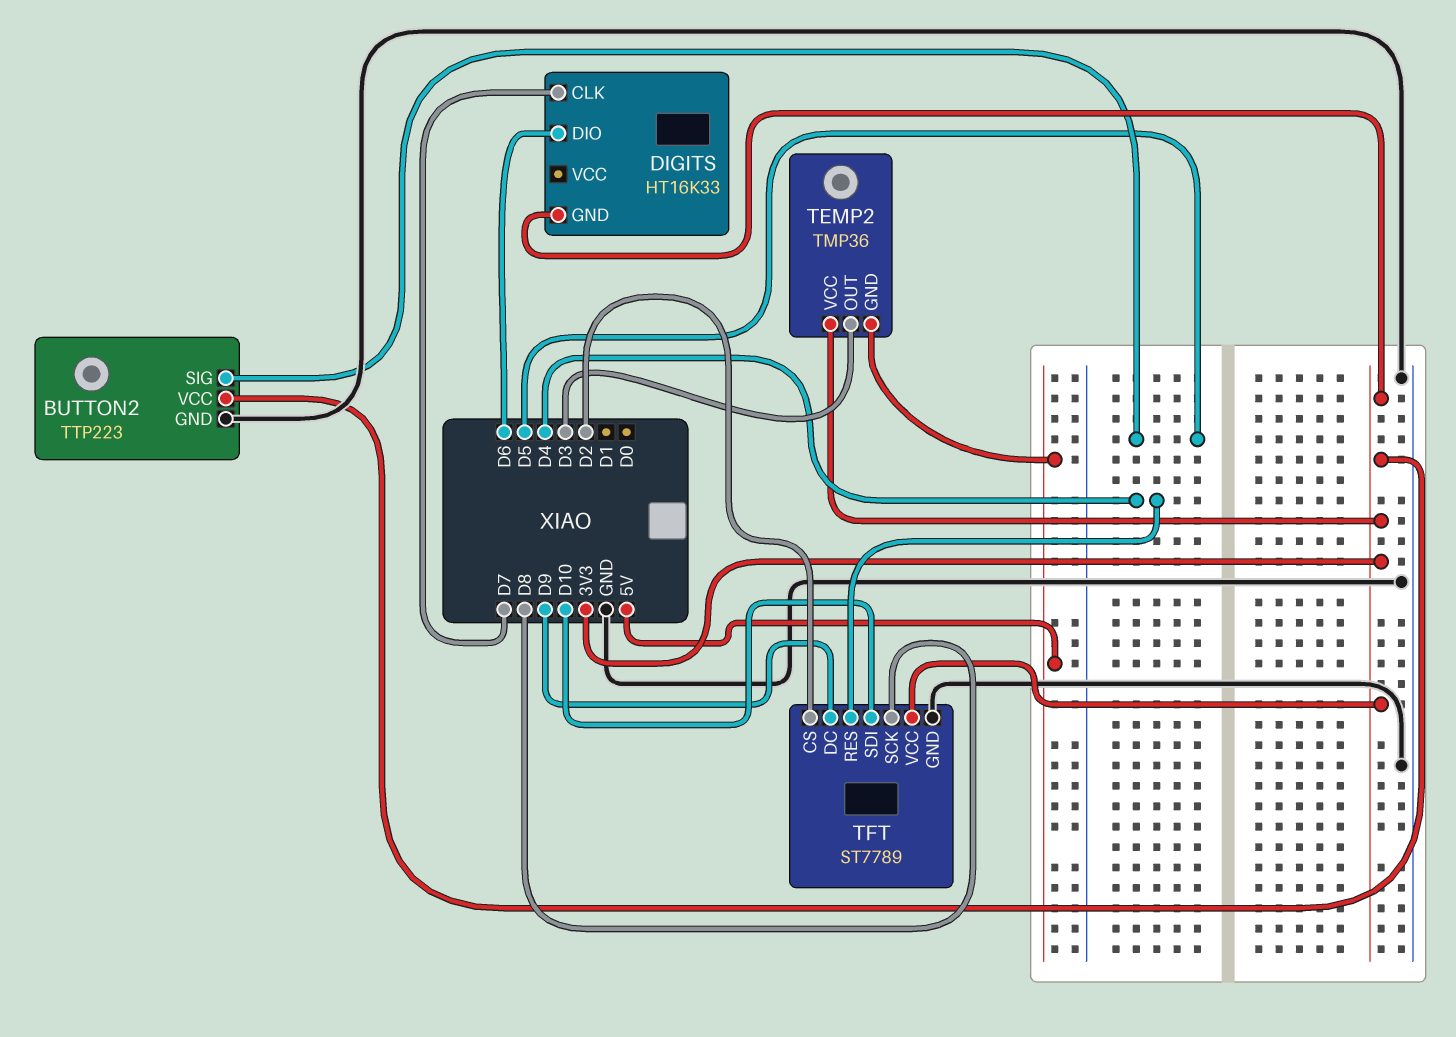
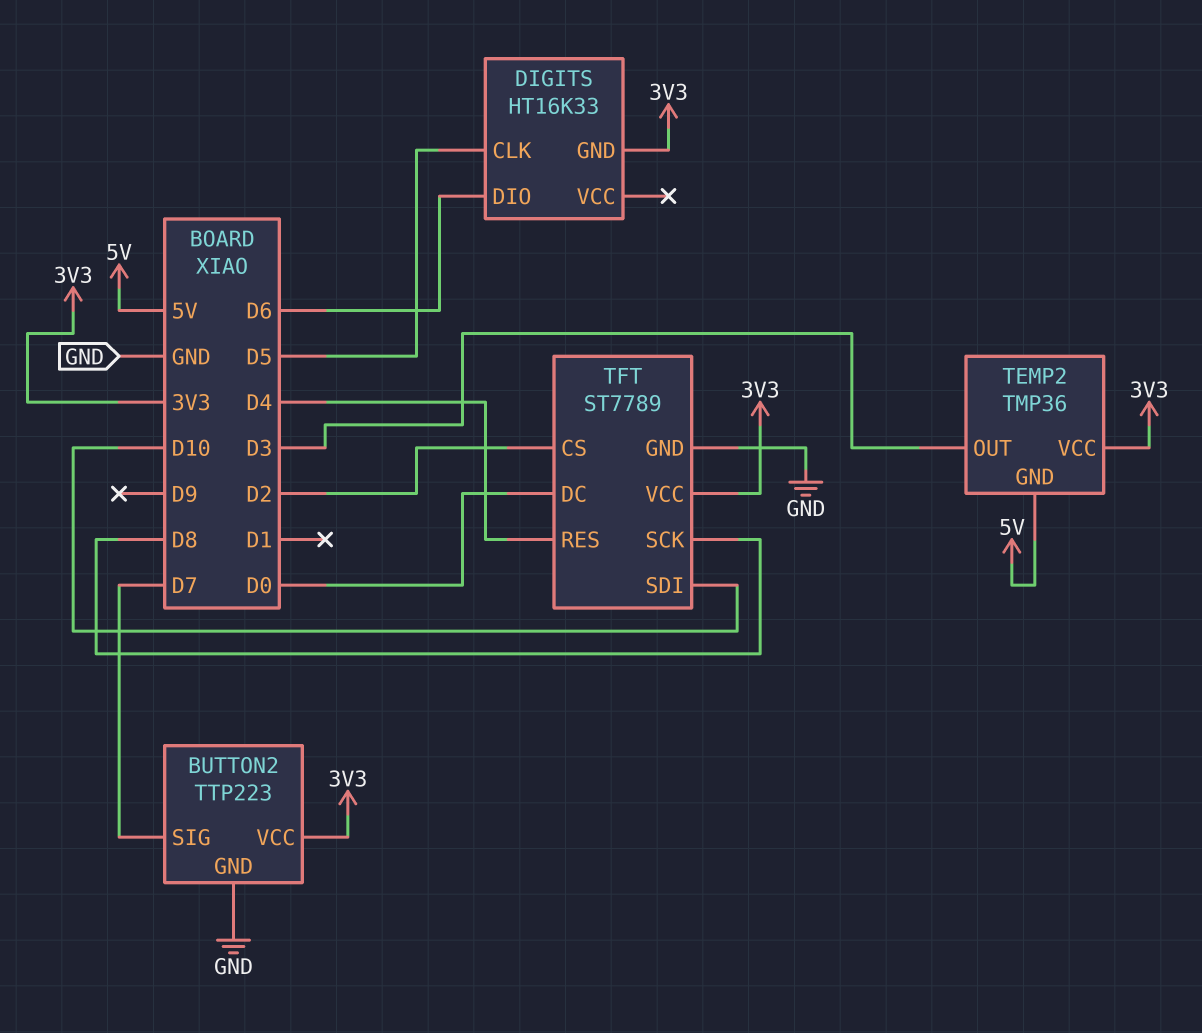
BUTTON2 pin SIG: D5 -> D7
DIGITS pin CLK: D7 -> D5
TFT pin DC: D9 -> D0

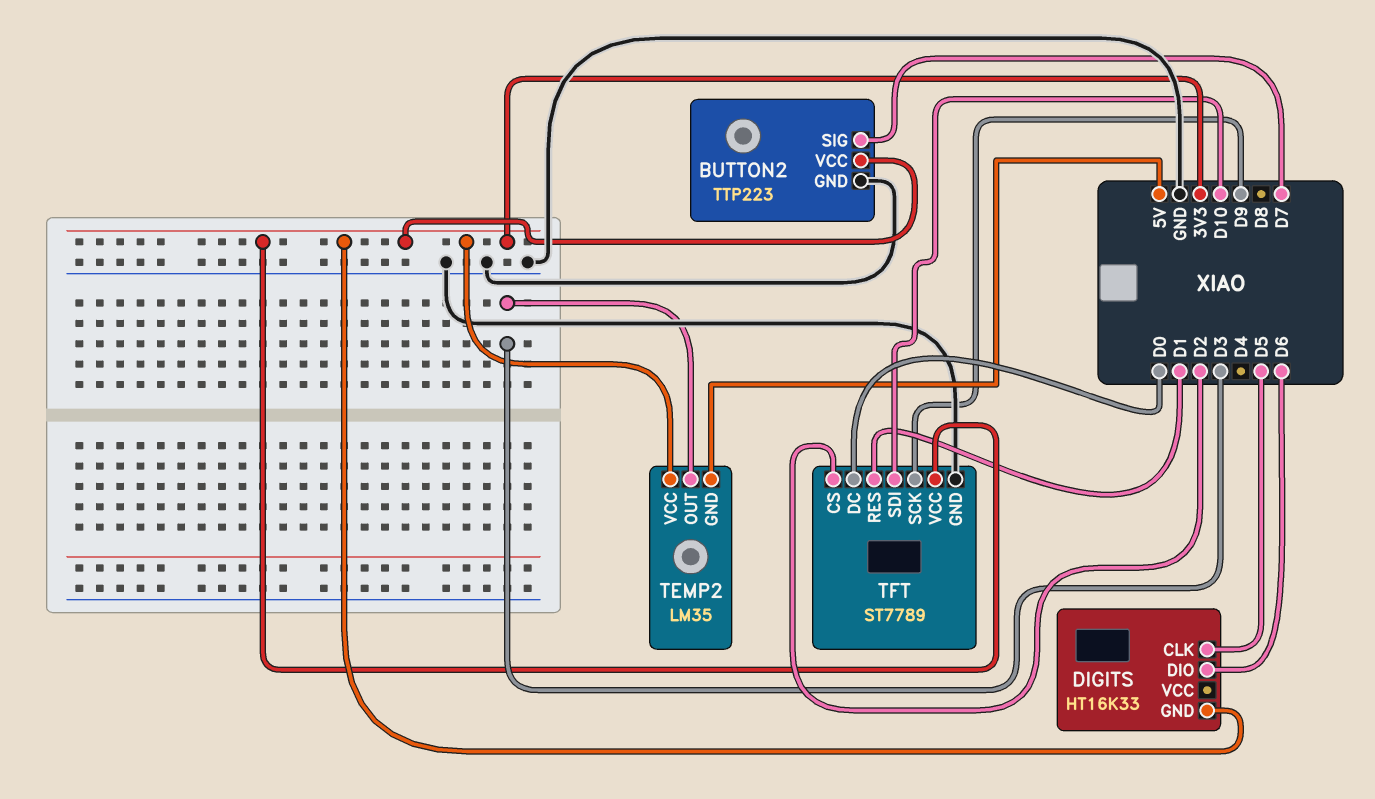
TEMP2: TMP36 -> LM35
TFT pin RES: D4 -> D1
TFT pin SCK: D8 -> D9

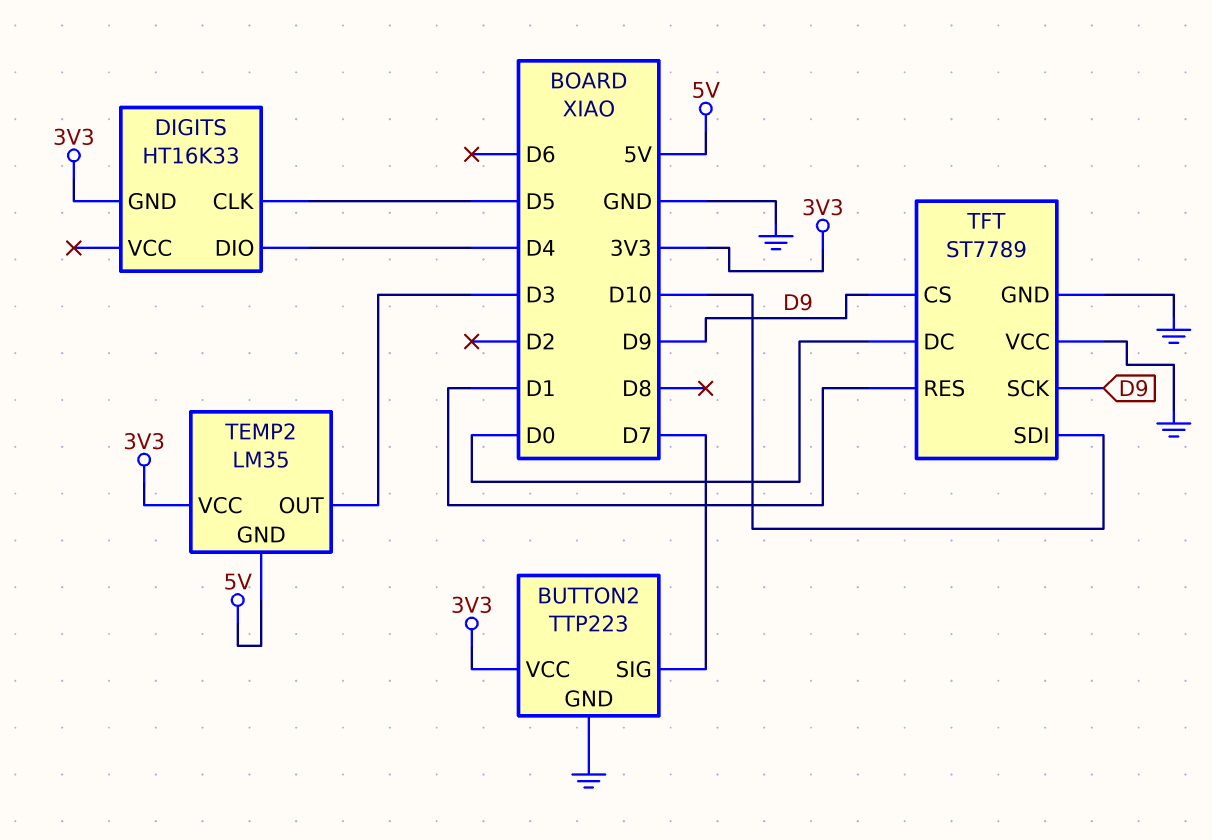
DIGITS pin DIO: D6 -> D4
TFT pin CS: D2 -> D9
TFT pin VCC: 3V3 -> GND

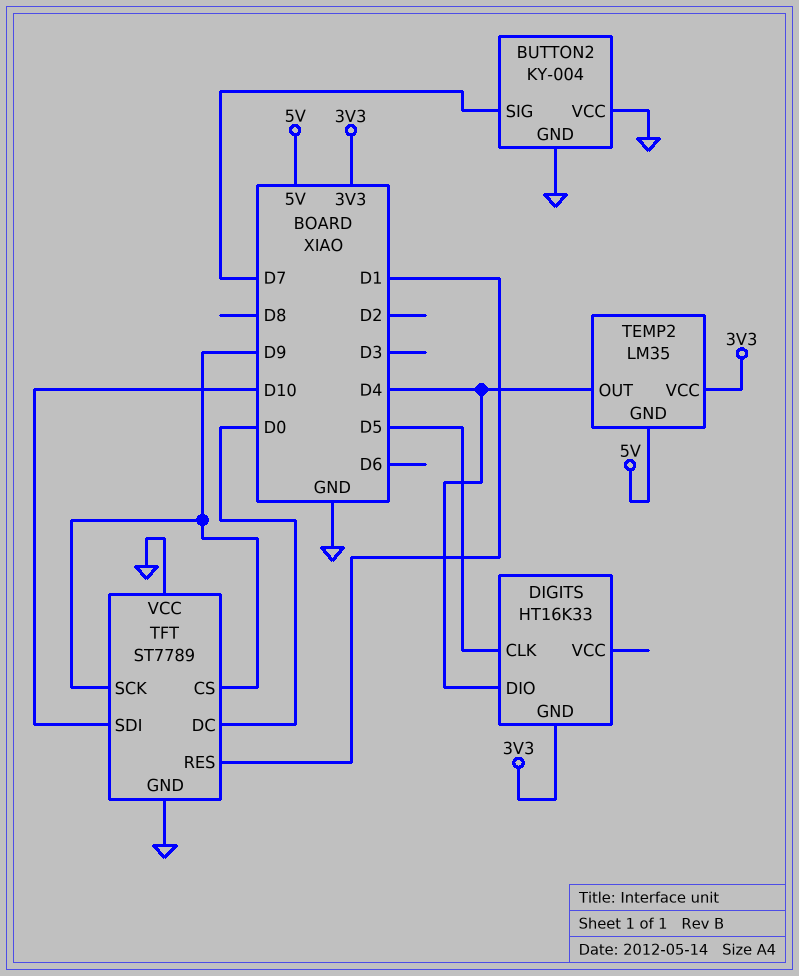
BUTTON2: TTP223 -> KY-004
BUTTON2 pin VCC: 3V3 -> GND
TEMP2 pin OUT: D3 -> D4

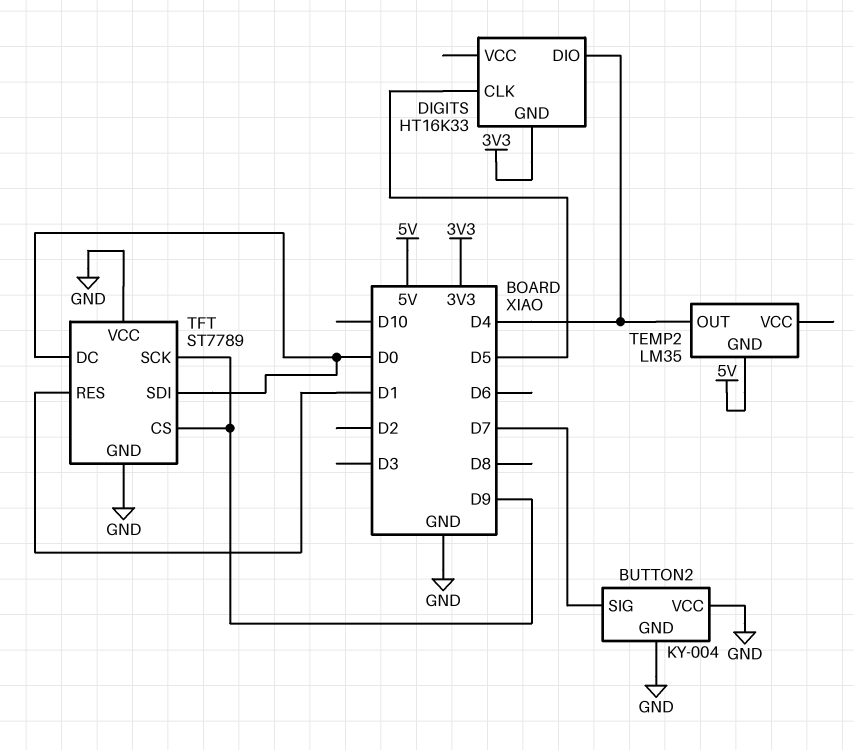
TEMP2 pin VCC: 3V3 -> none
TFT pin SDI: D10 -> D0

